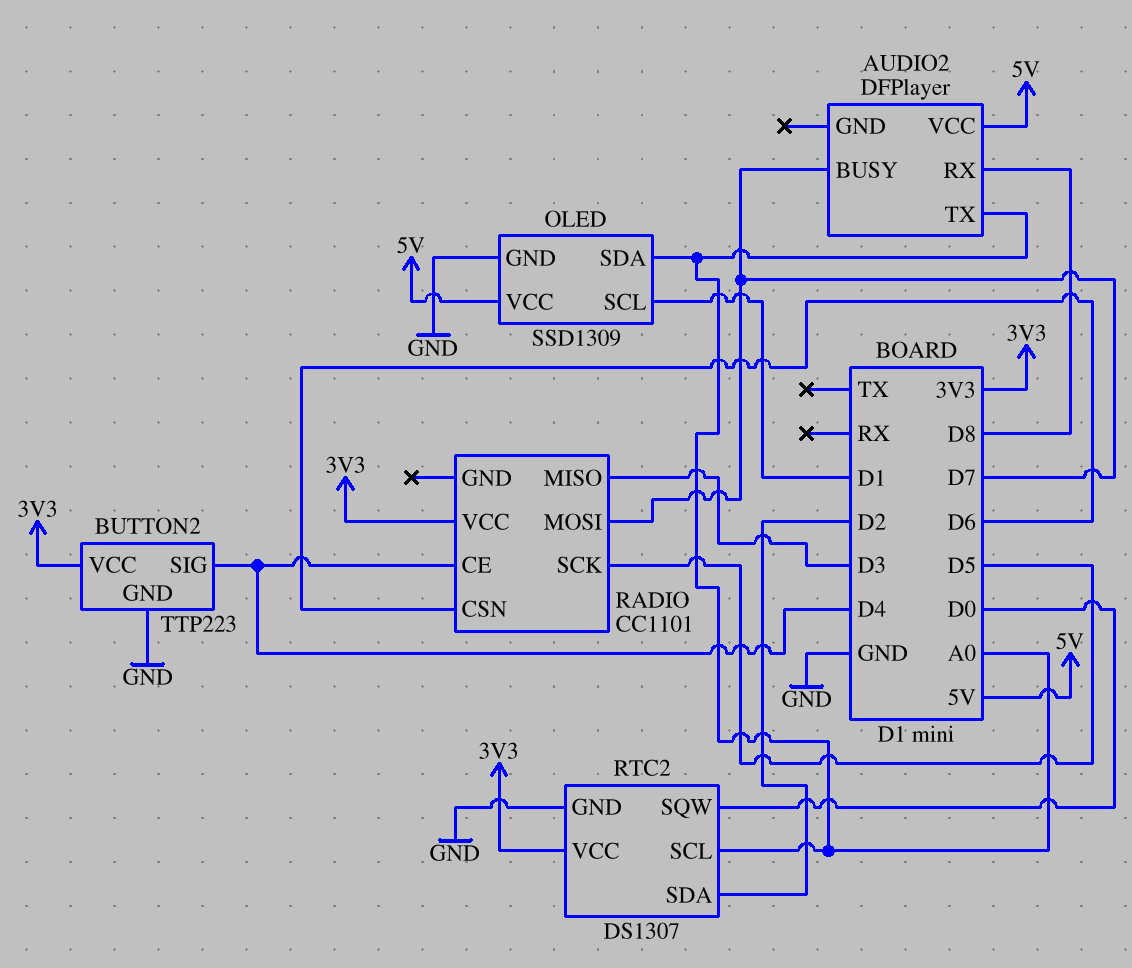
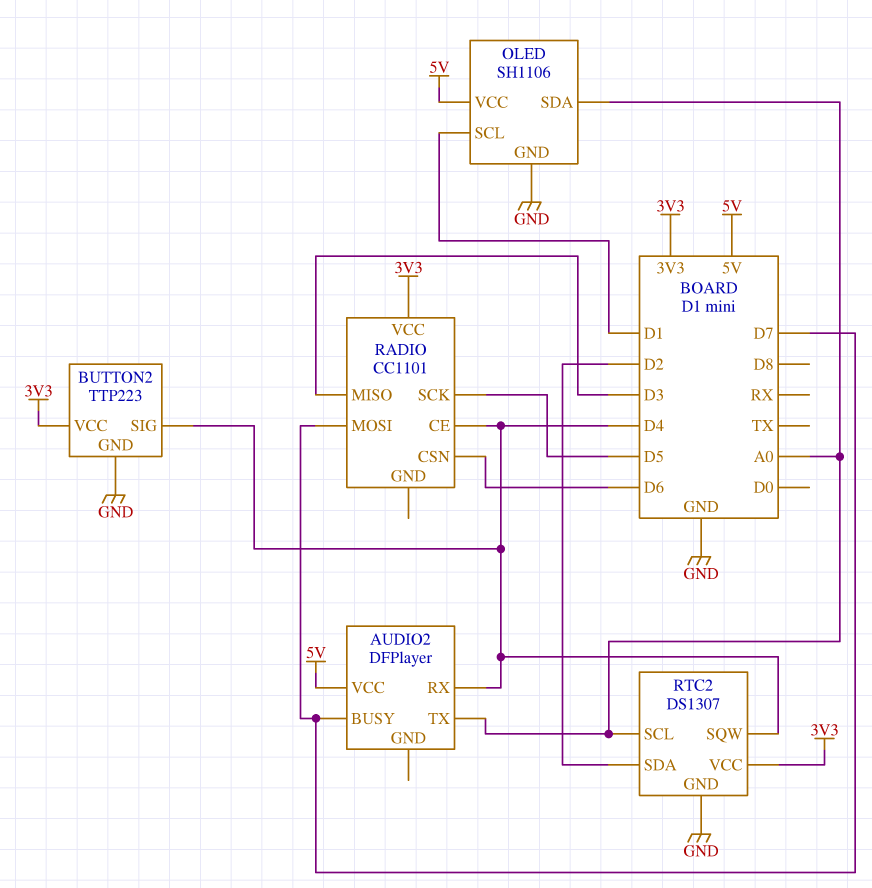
AUDIO2 pin RX: D8 -> D4
OLED: SSD1309 -> SH1106
RTC2 pin SQW: D0 -> D4

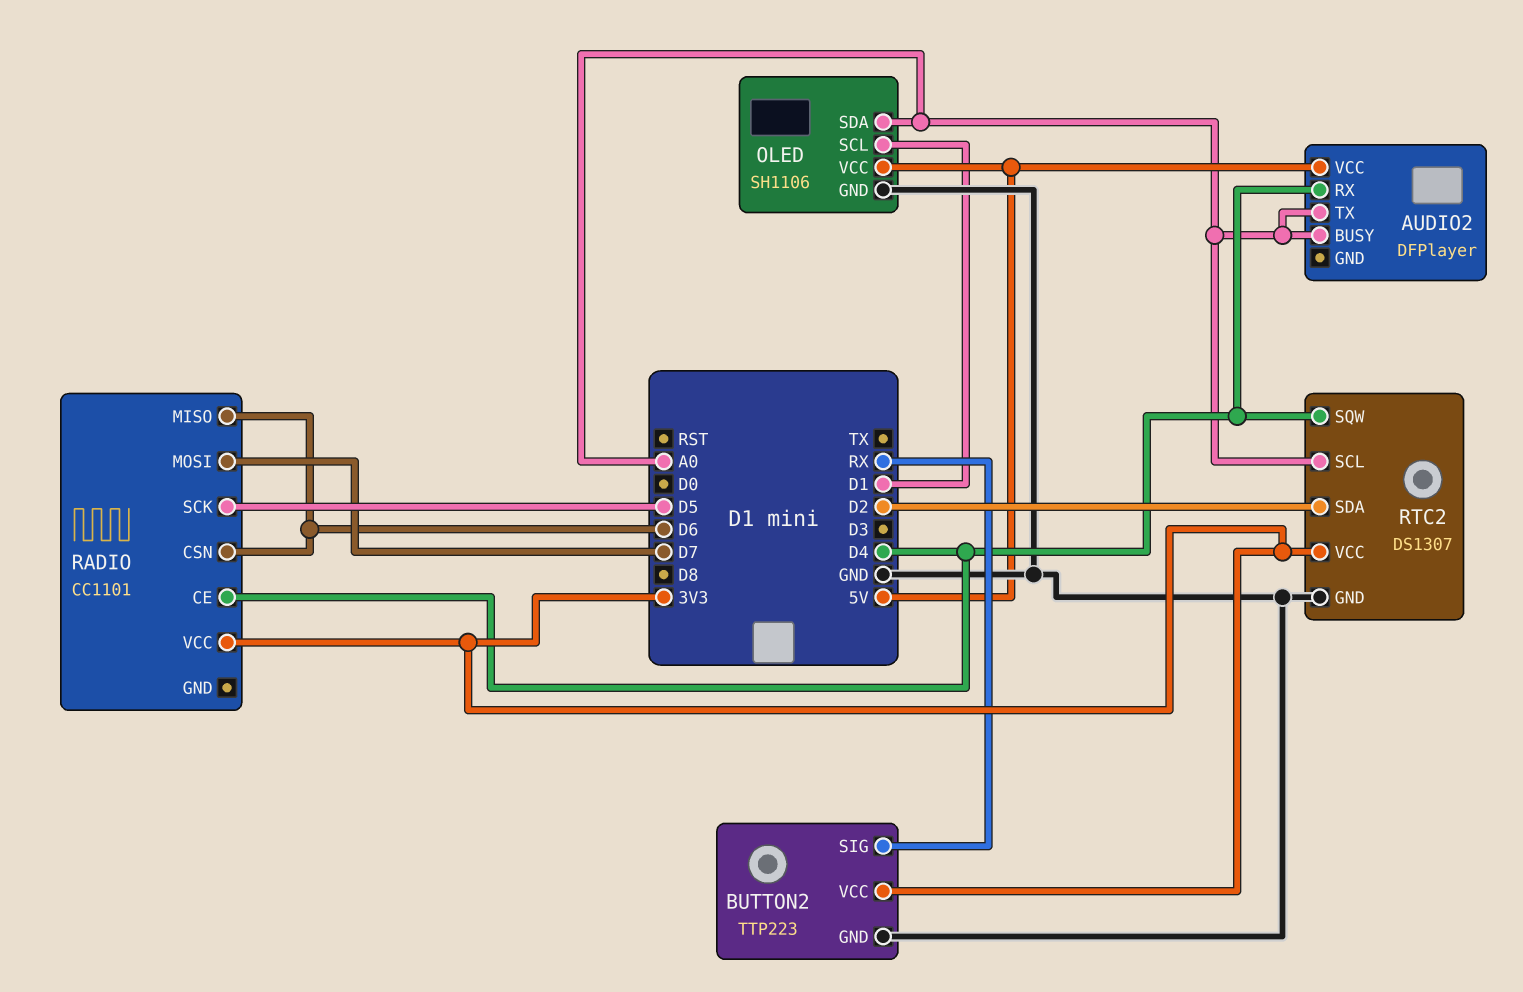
AUDIO2 pin BUSY: D7 -> A0
BUTTON2 pin SIG: D4 -> RX
RADIO pin MISO: D3 -> D6

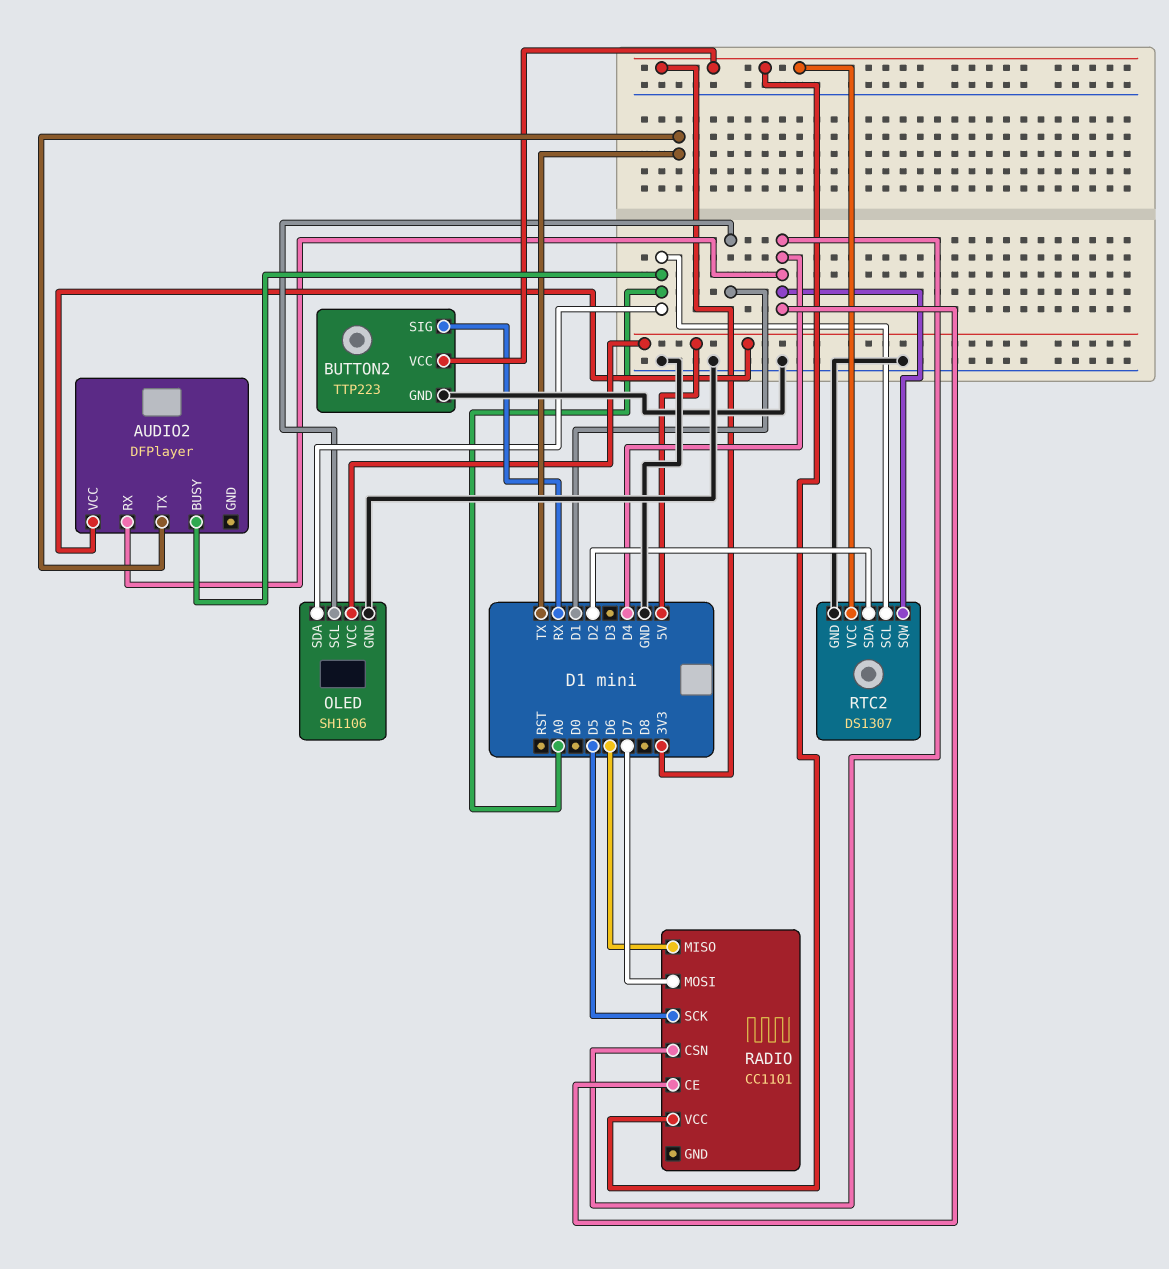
AUDIO2 pin TX: A0 -> TX
RADIO pin CSN: D6 -> D4

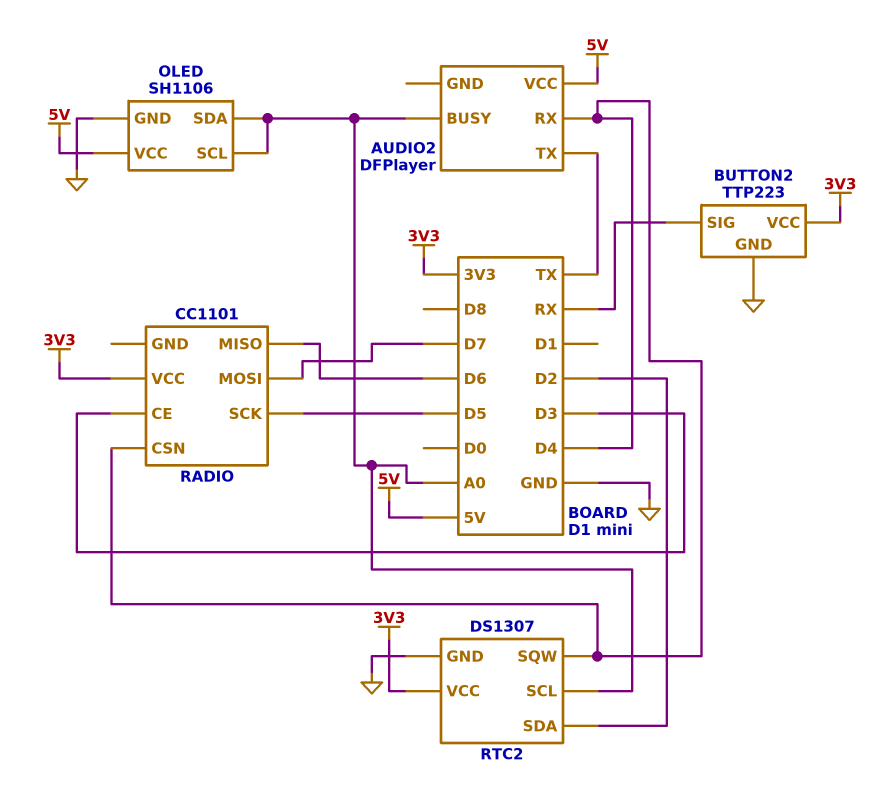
OLED pin SCL: D1 -> A0
RADIO pin CE: D4 -> D3

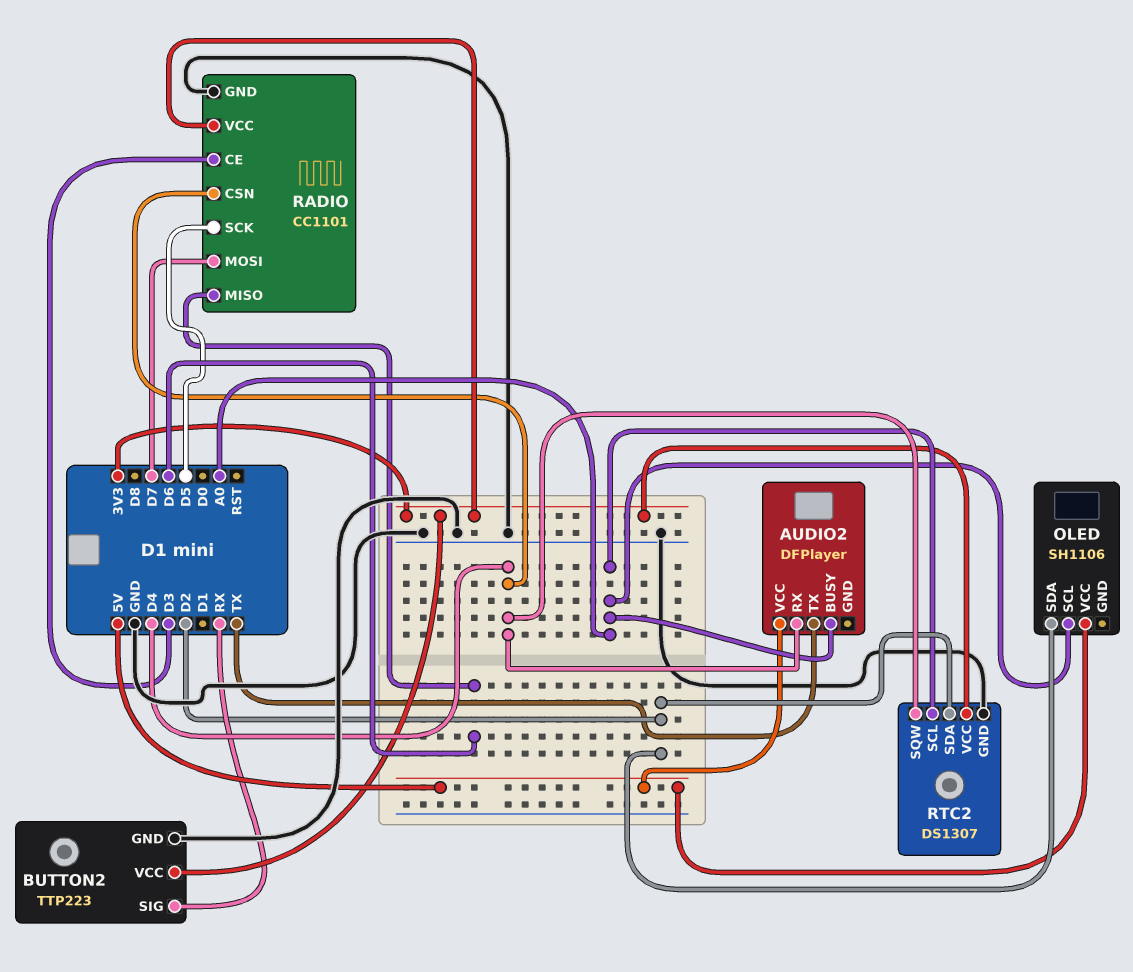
OLED pin GND: GND -> none
OLED pin SDA: A0 -> D2
RADIO pin GND: none -> GND

